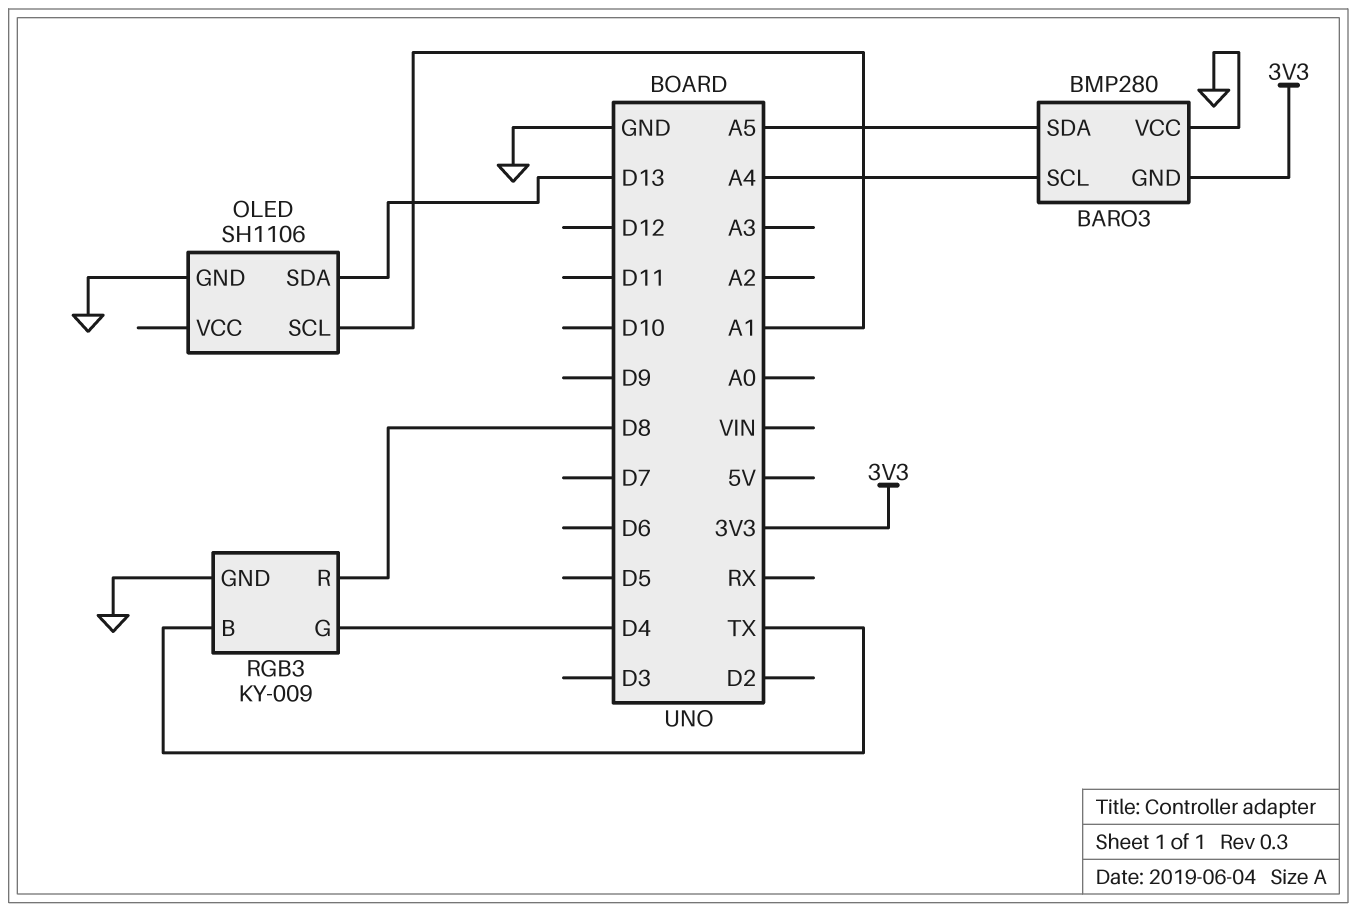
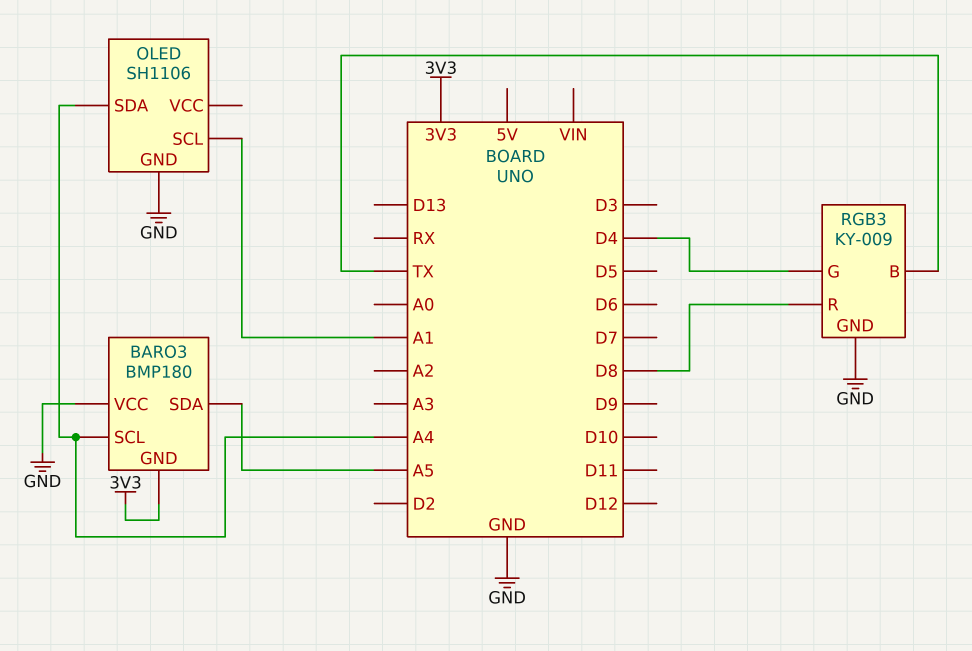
BARO3: BMP280 -> BMP180
OLED pin SDA: D13 -> A4

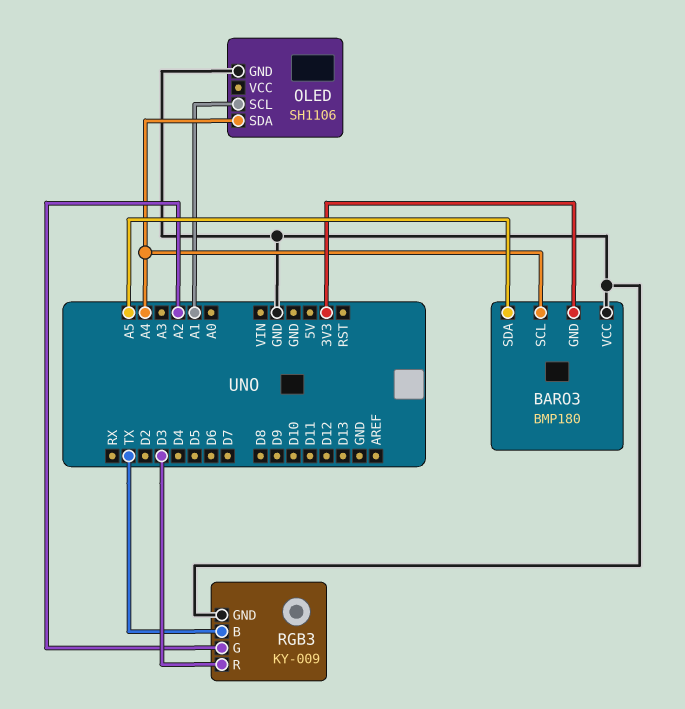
RGB3 pin G: D4 -> A2
RGB3 pin R: D8 -> D3

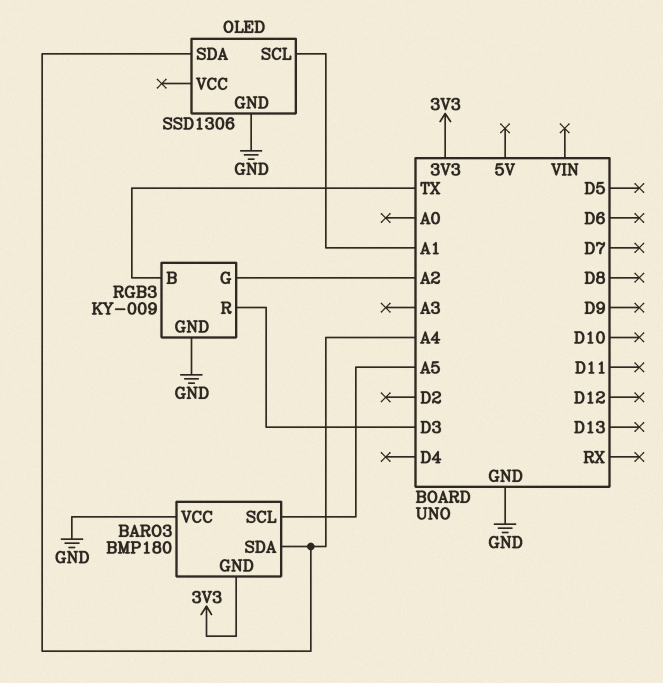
BARO3 pin SCL: A4 -> A5
BARO3 pin SDA: A5 -> A4
OLED: SH1106 -> SSD1306

